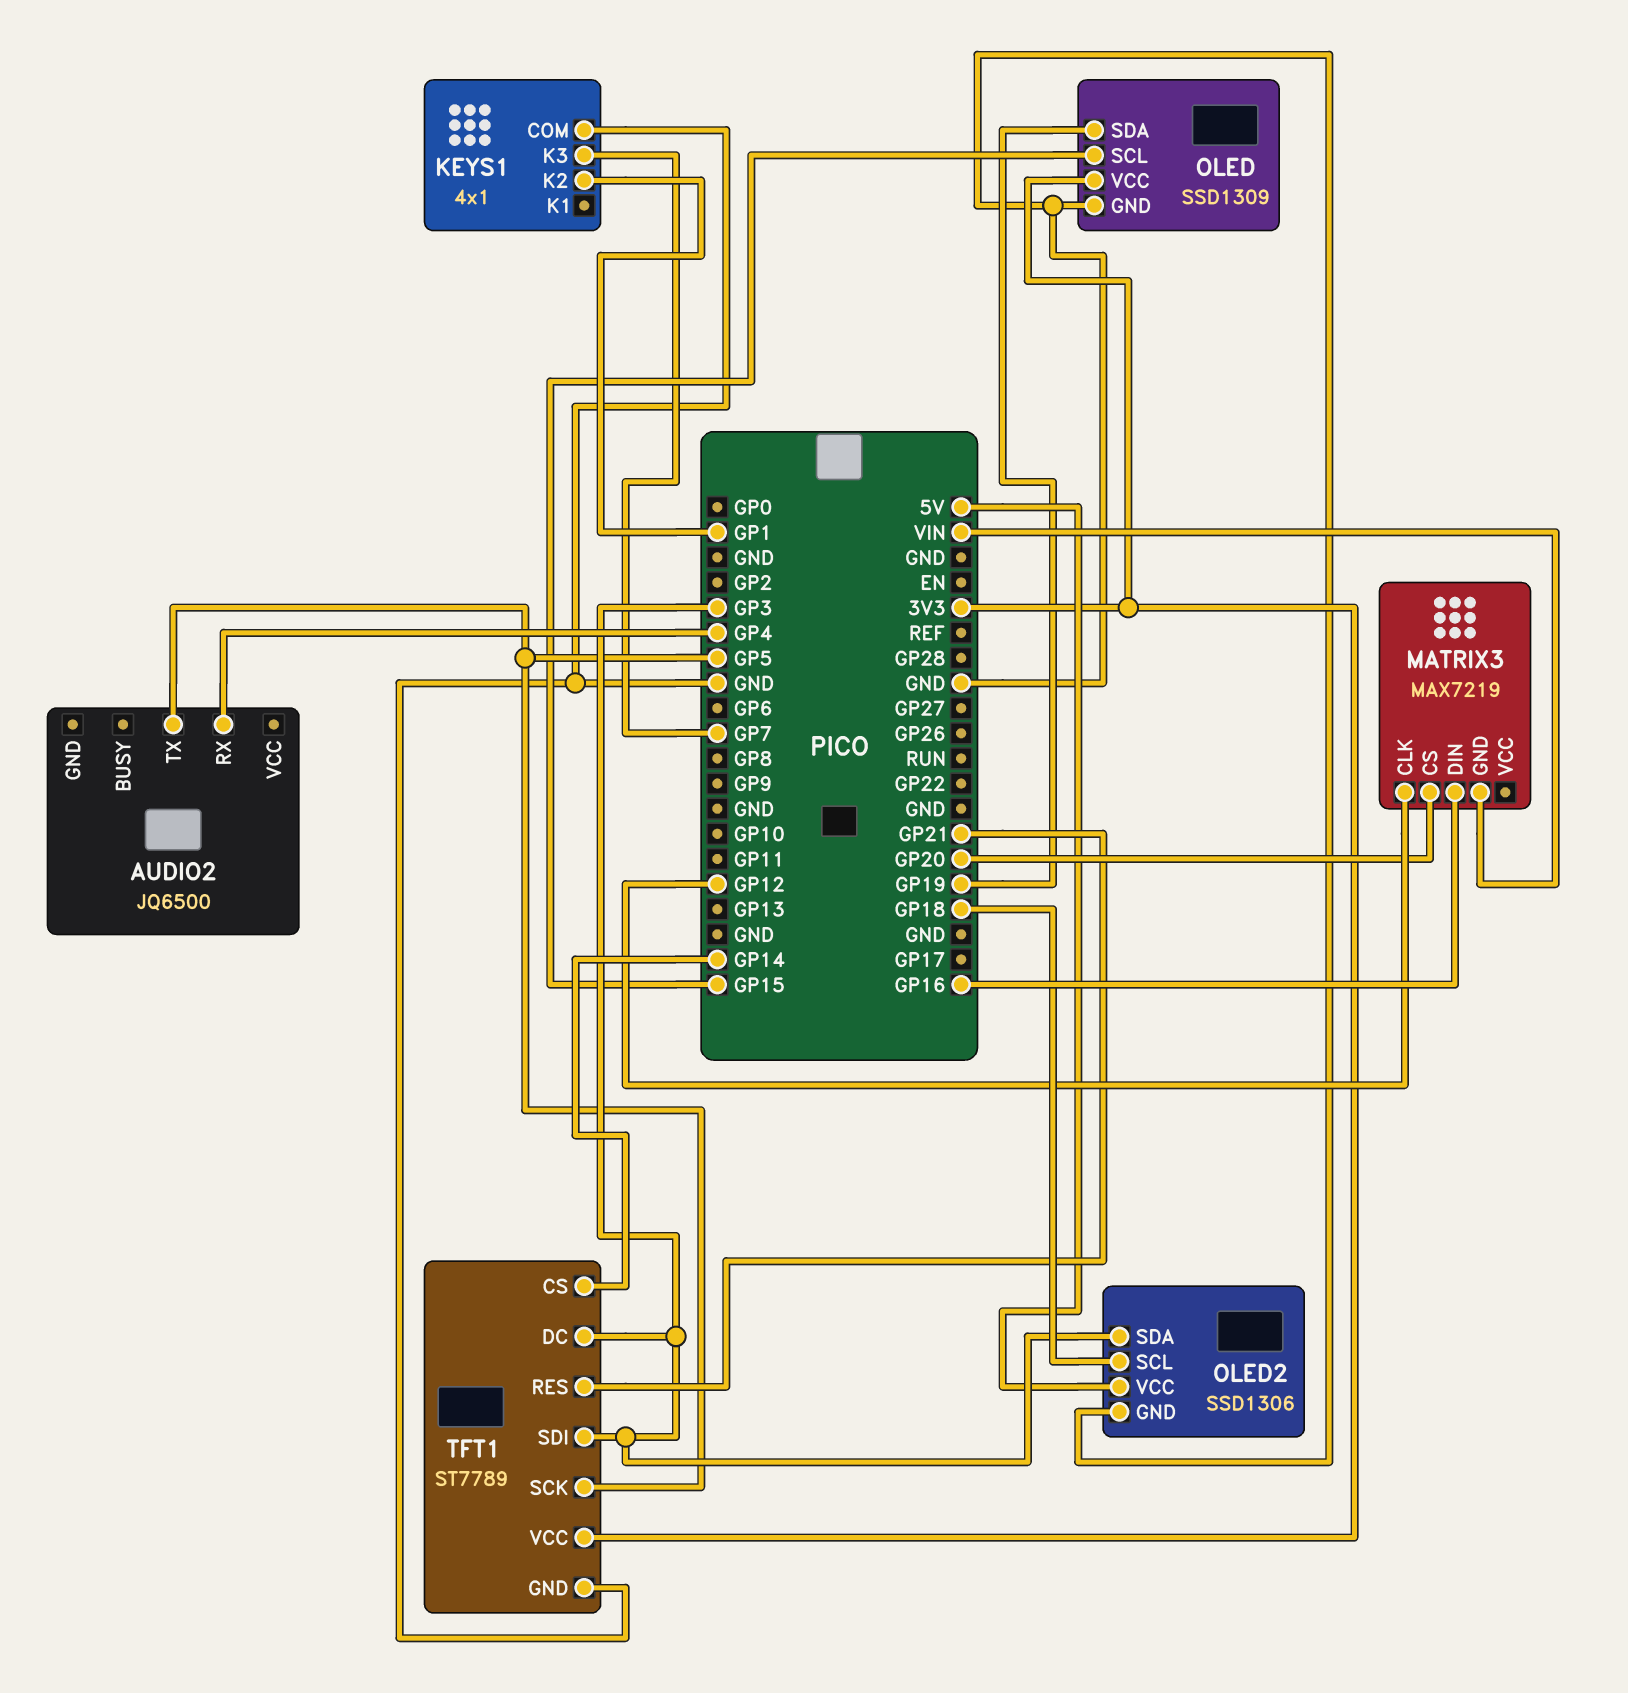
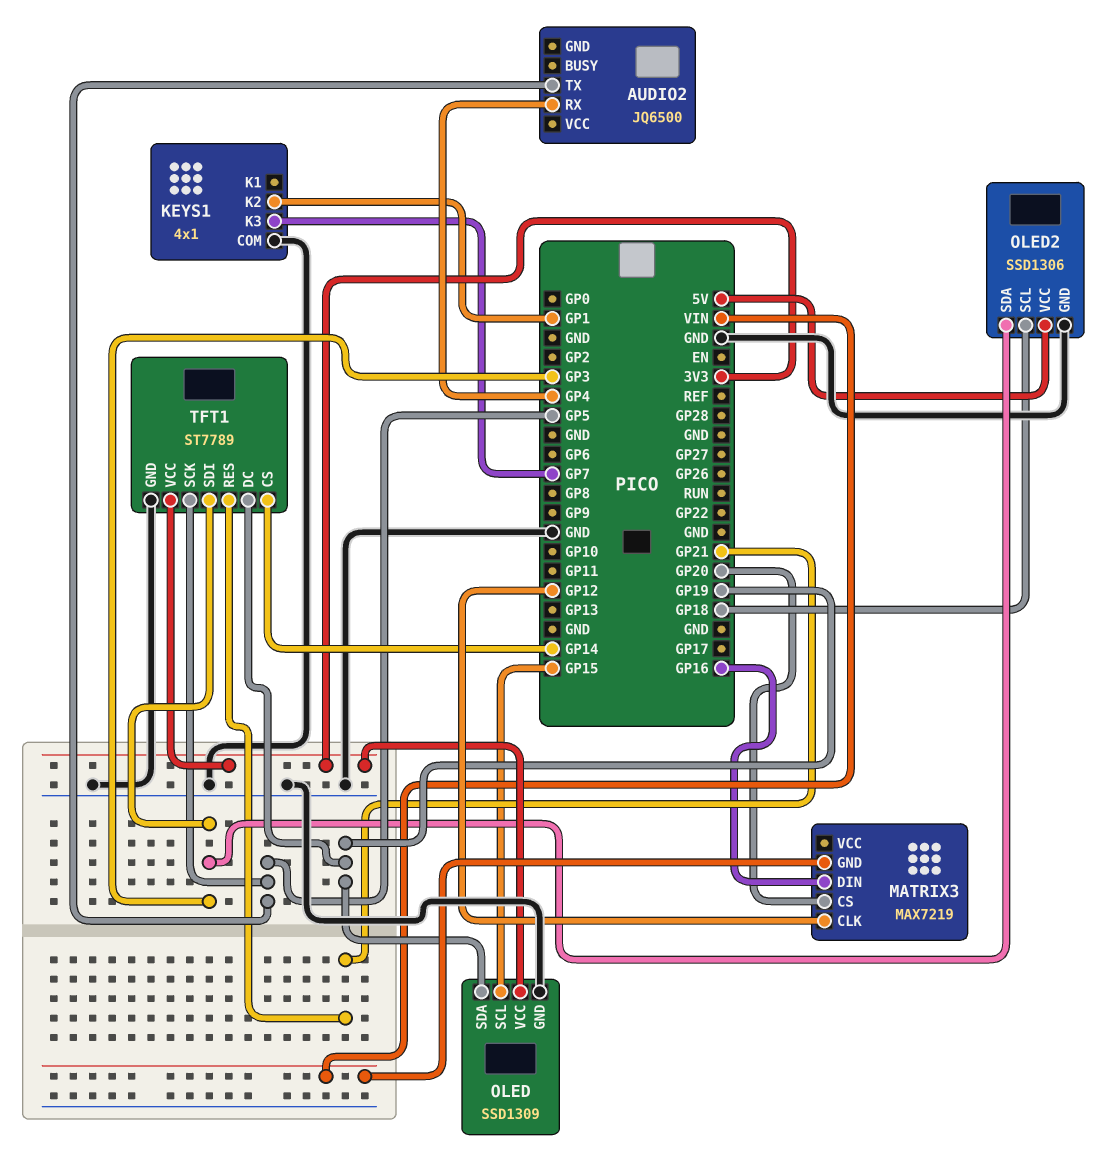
TFT1 pin DC: GP3 -> GP19

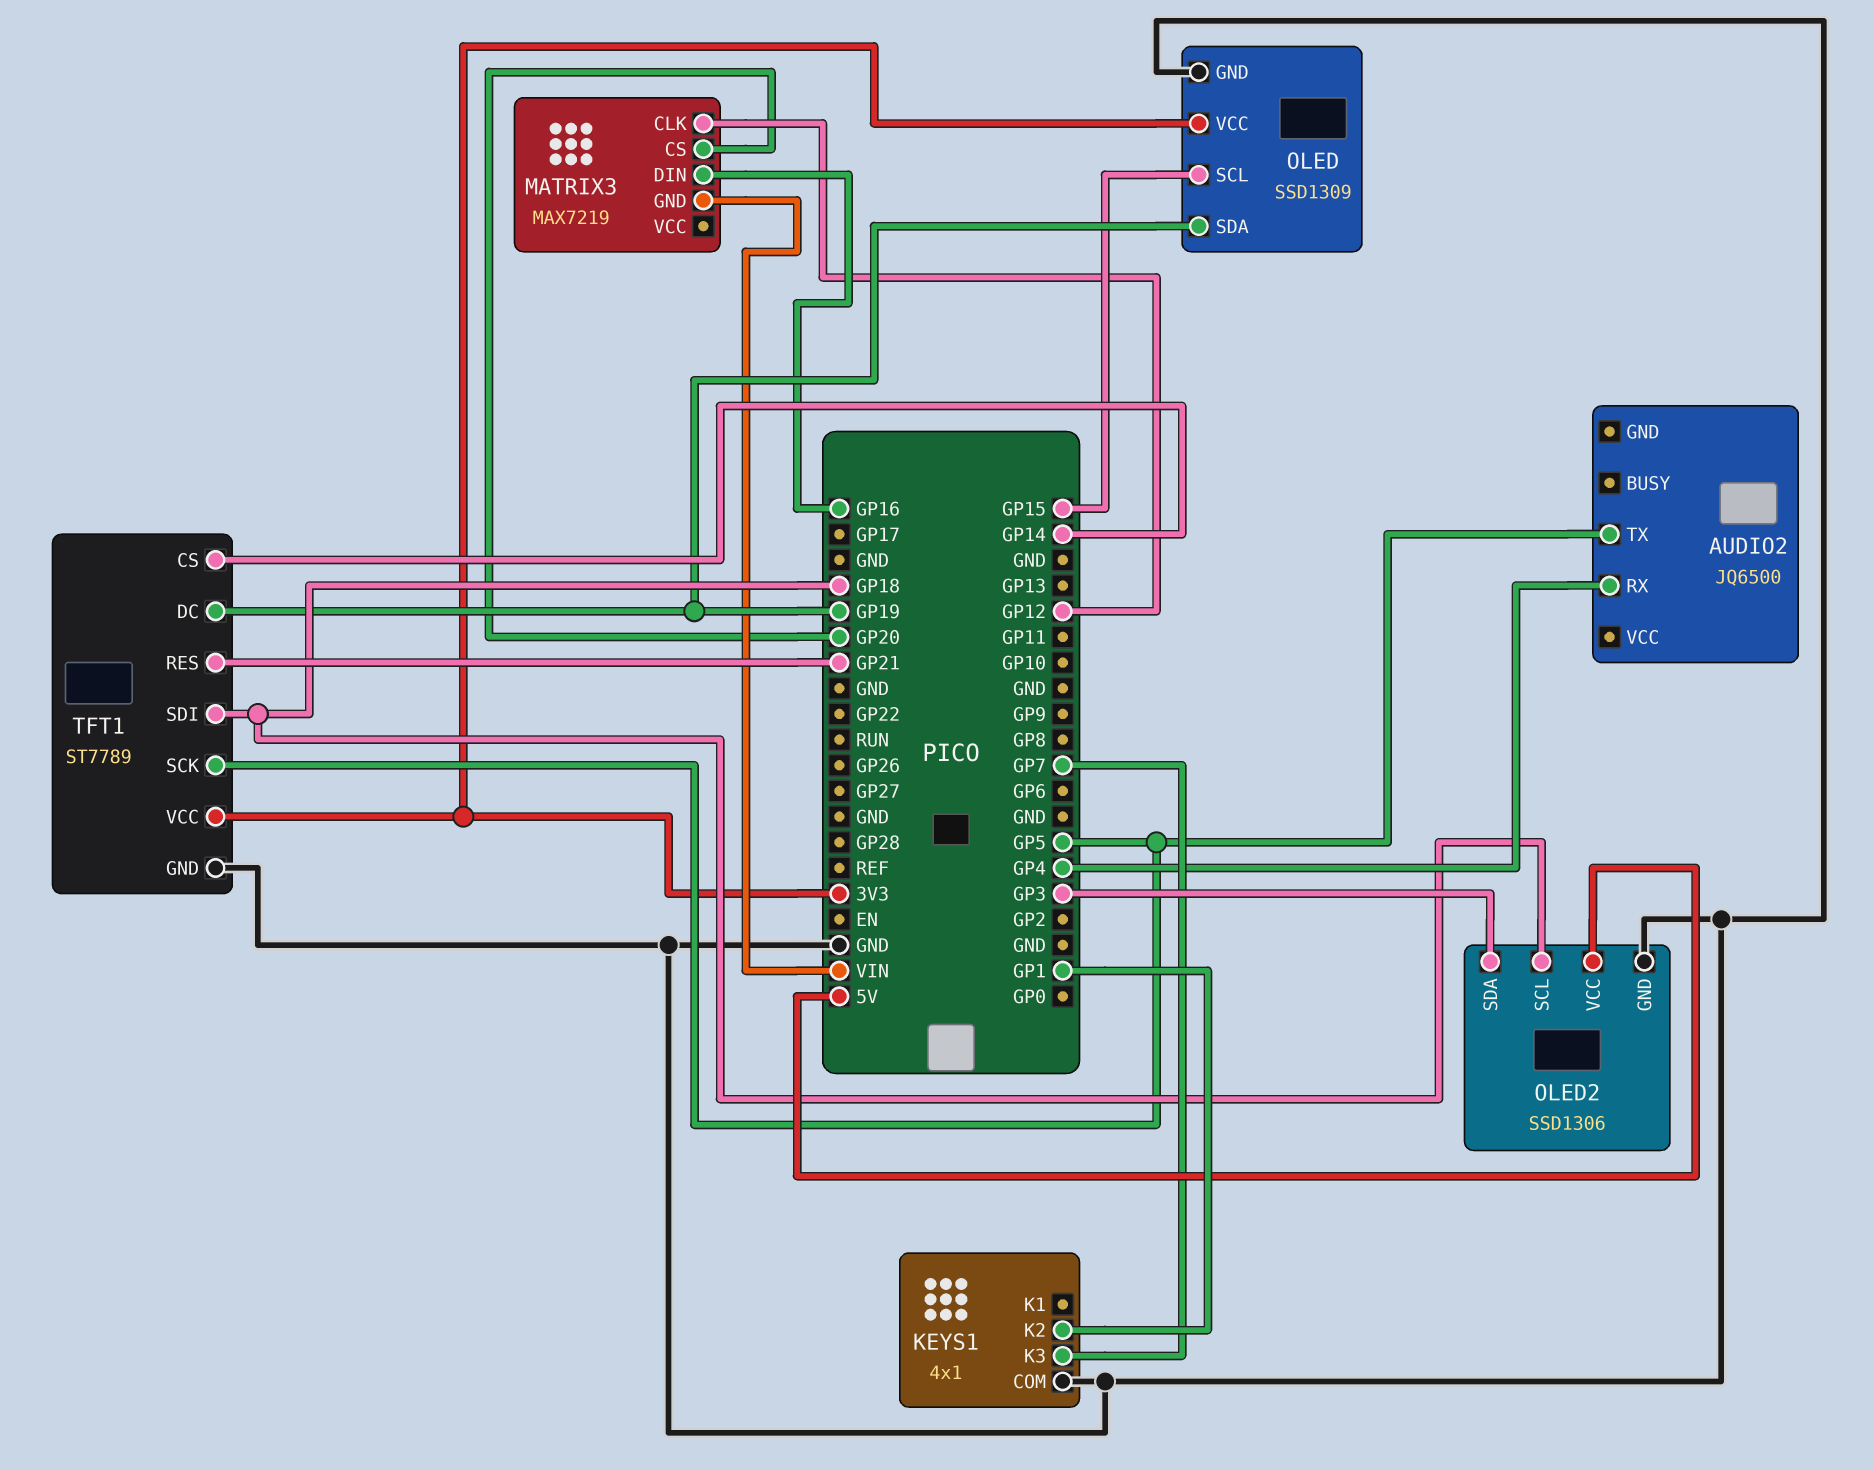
TFT1 pin SDI: GP3 -> GP18

